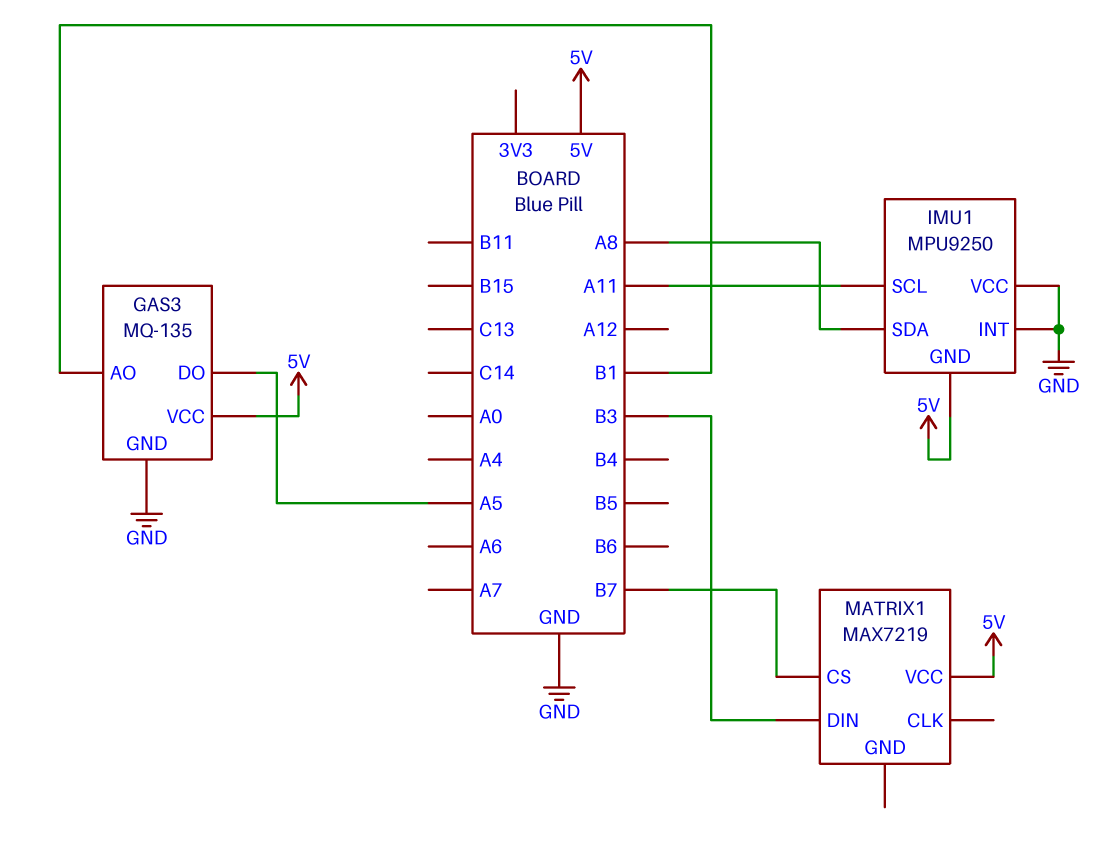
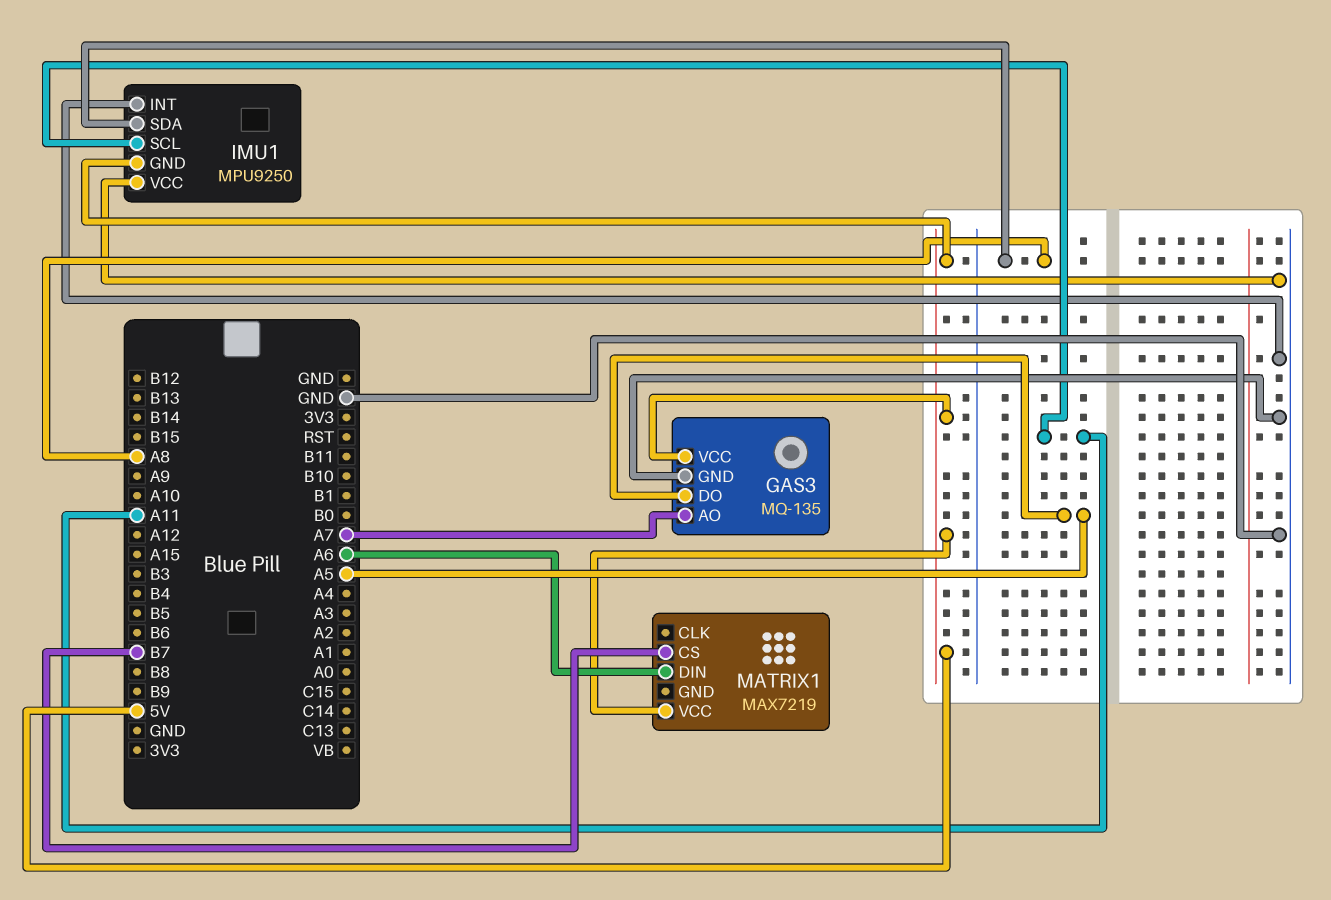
GAS3 pin AO: B1 -> A7
MATRIX1 pin DIN: B3 -> A6

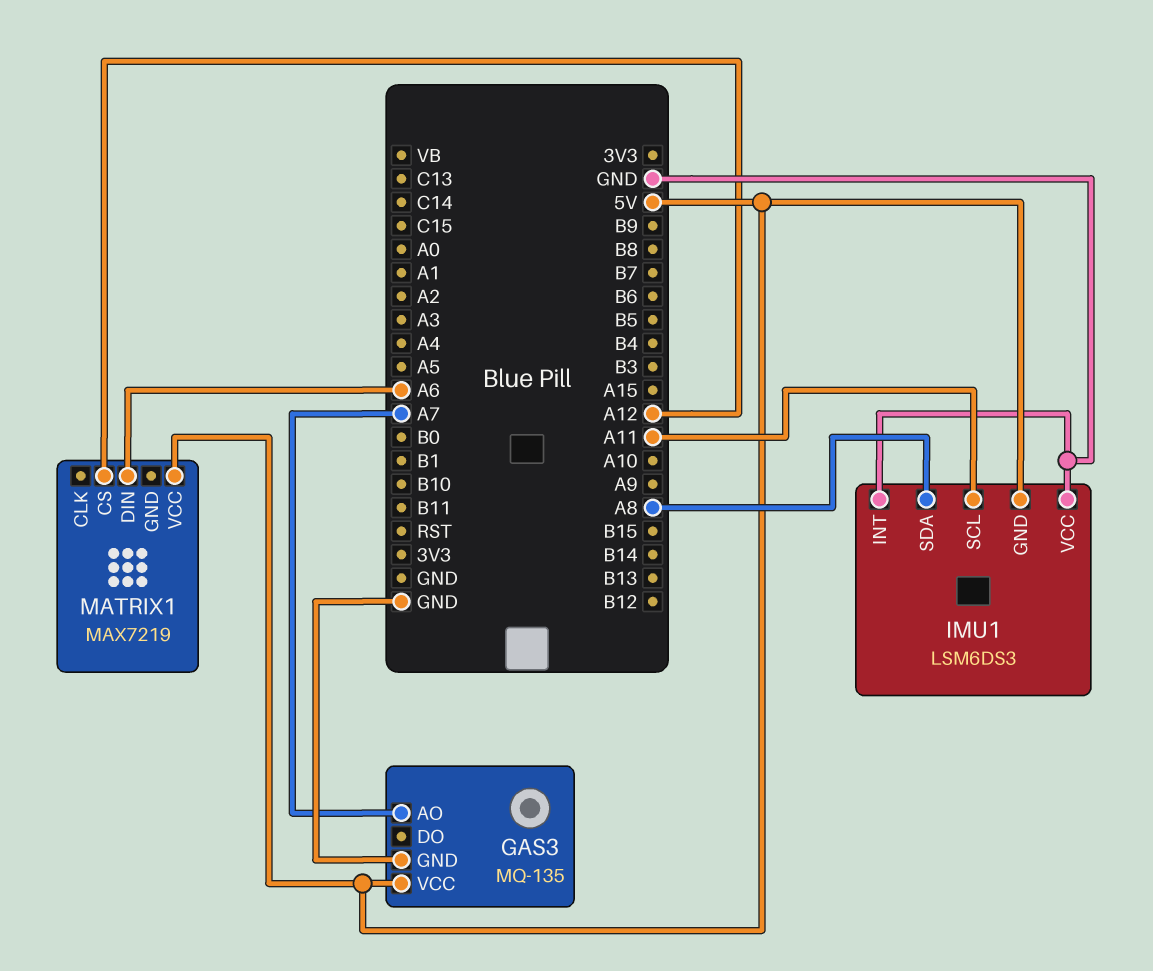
GAS3 pin DO: A5 -> none
IMU1: MPU9250 -> LSM6DS3
MATRIX1 pin CS: B7 -> A12

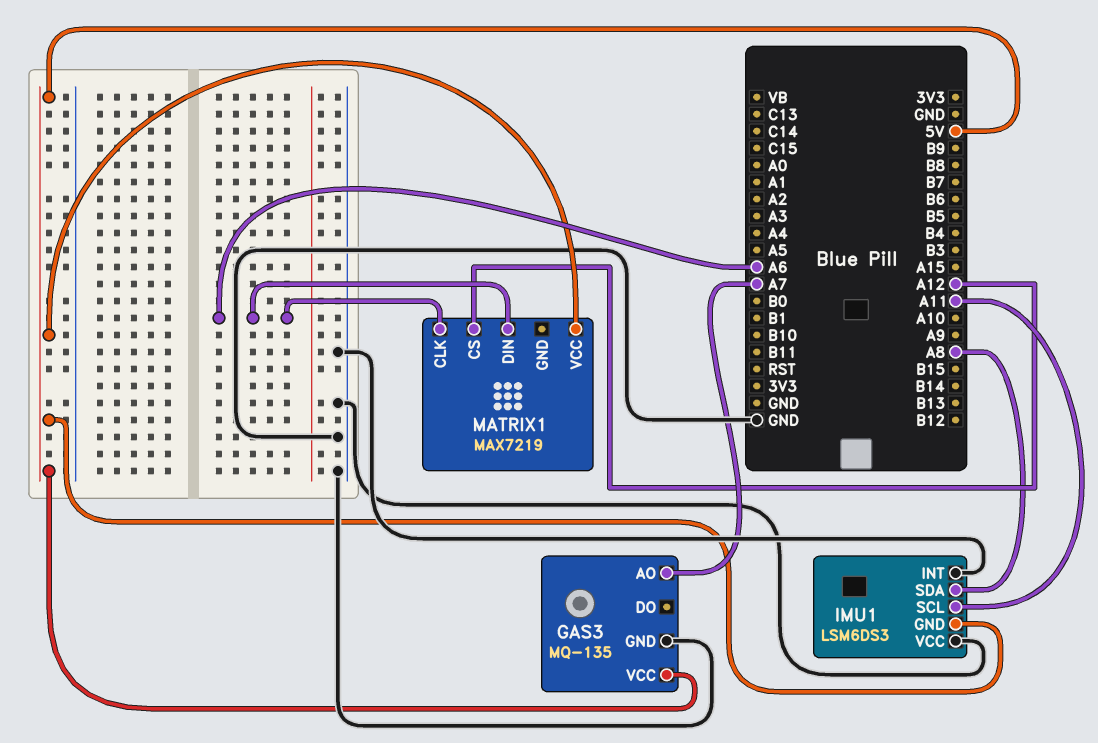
MATRIX1 pin CLK: none -> A6

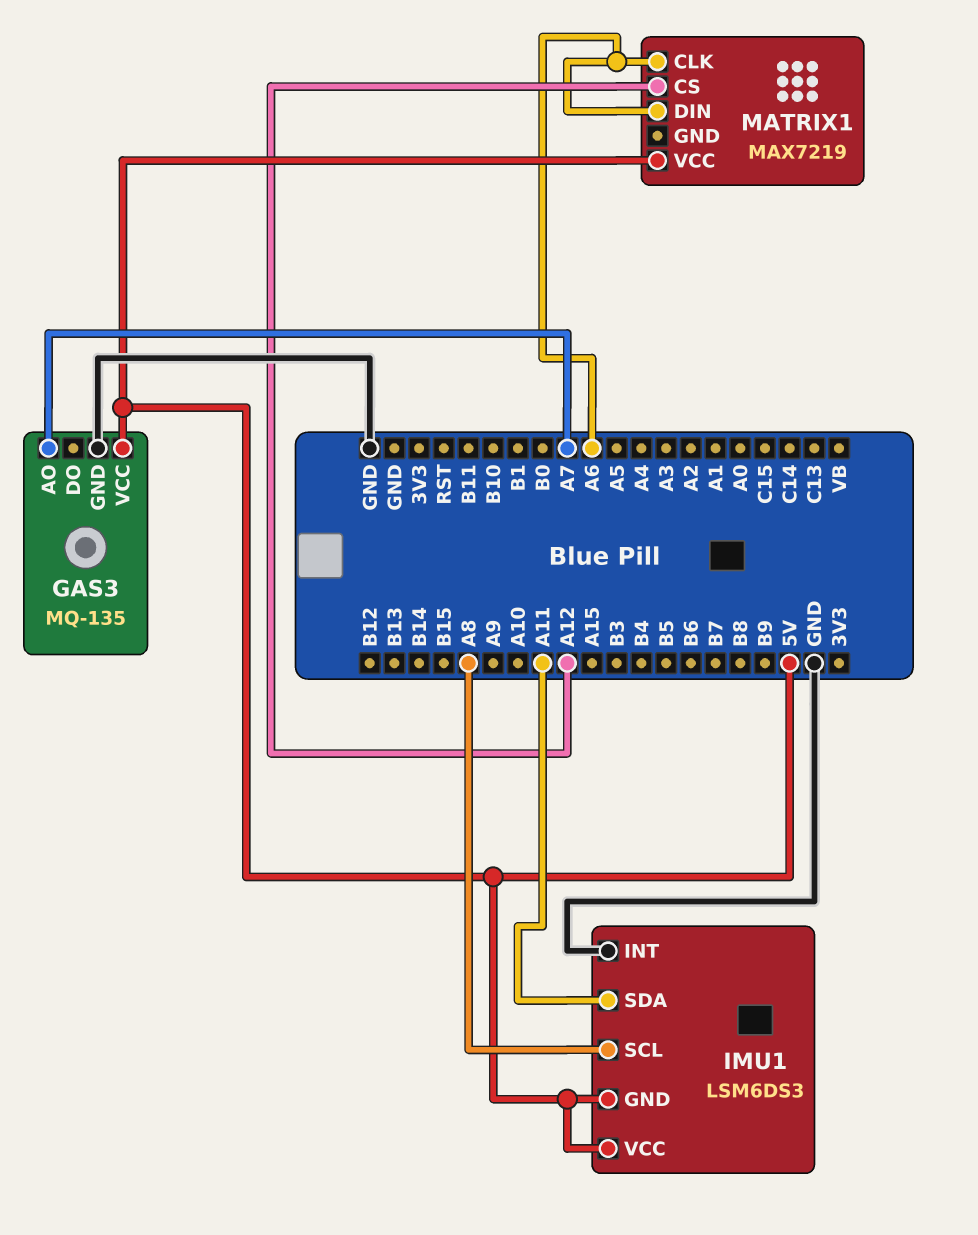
IMU1 pin SCL: A11 -> A8
IMU1 pin SDA: A8 -> A11
IMU1 pin VCC: GND -> 5V

